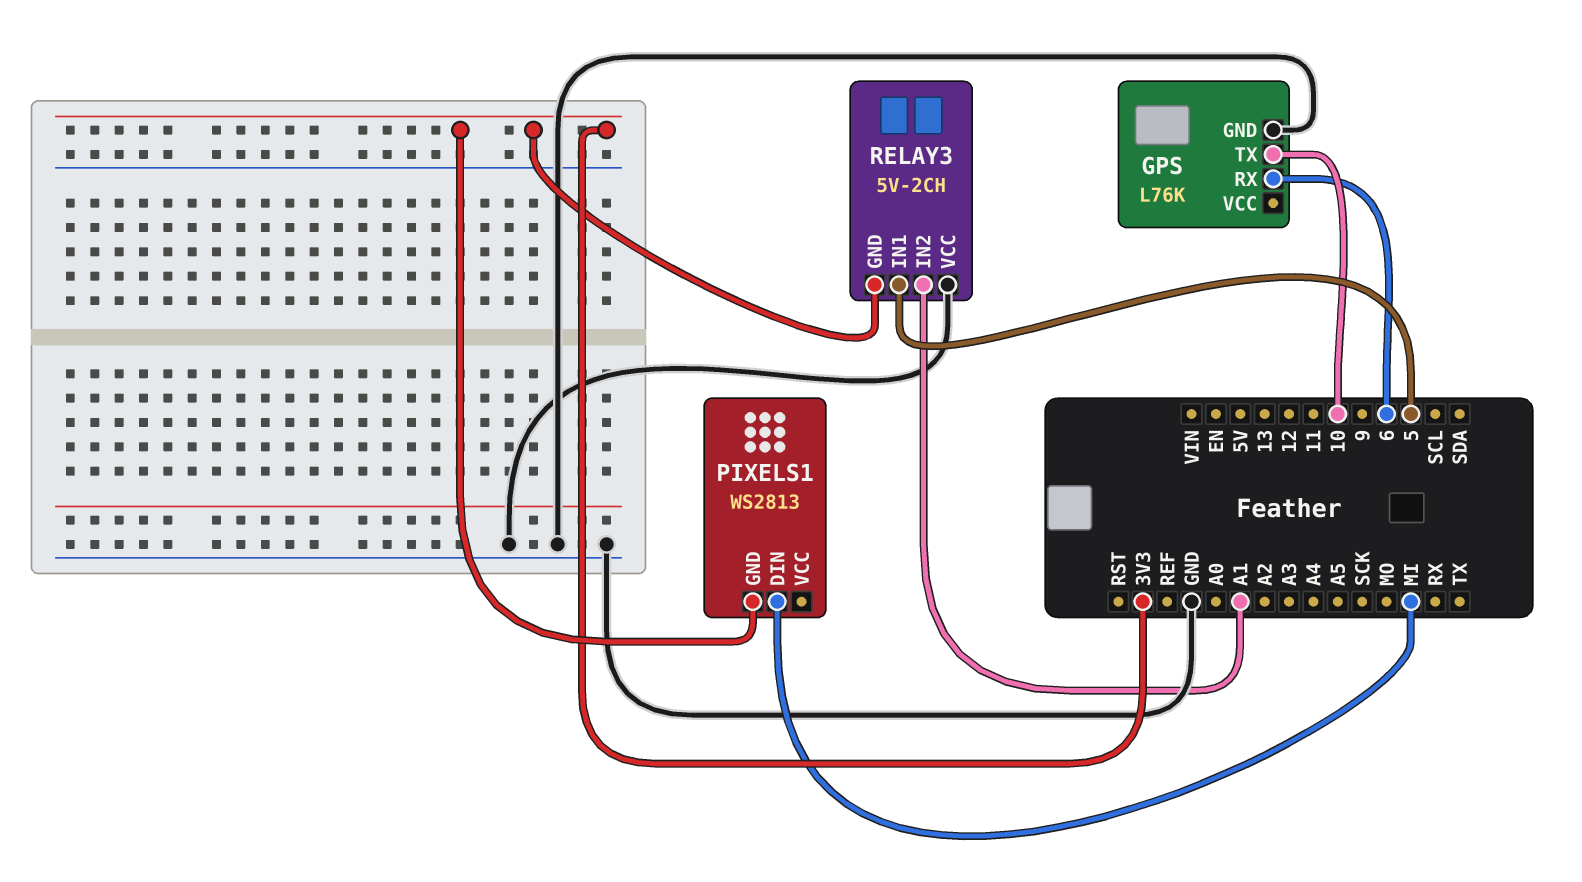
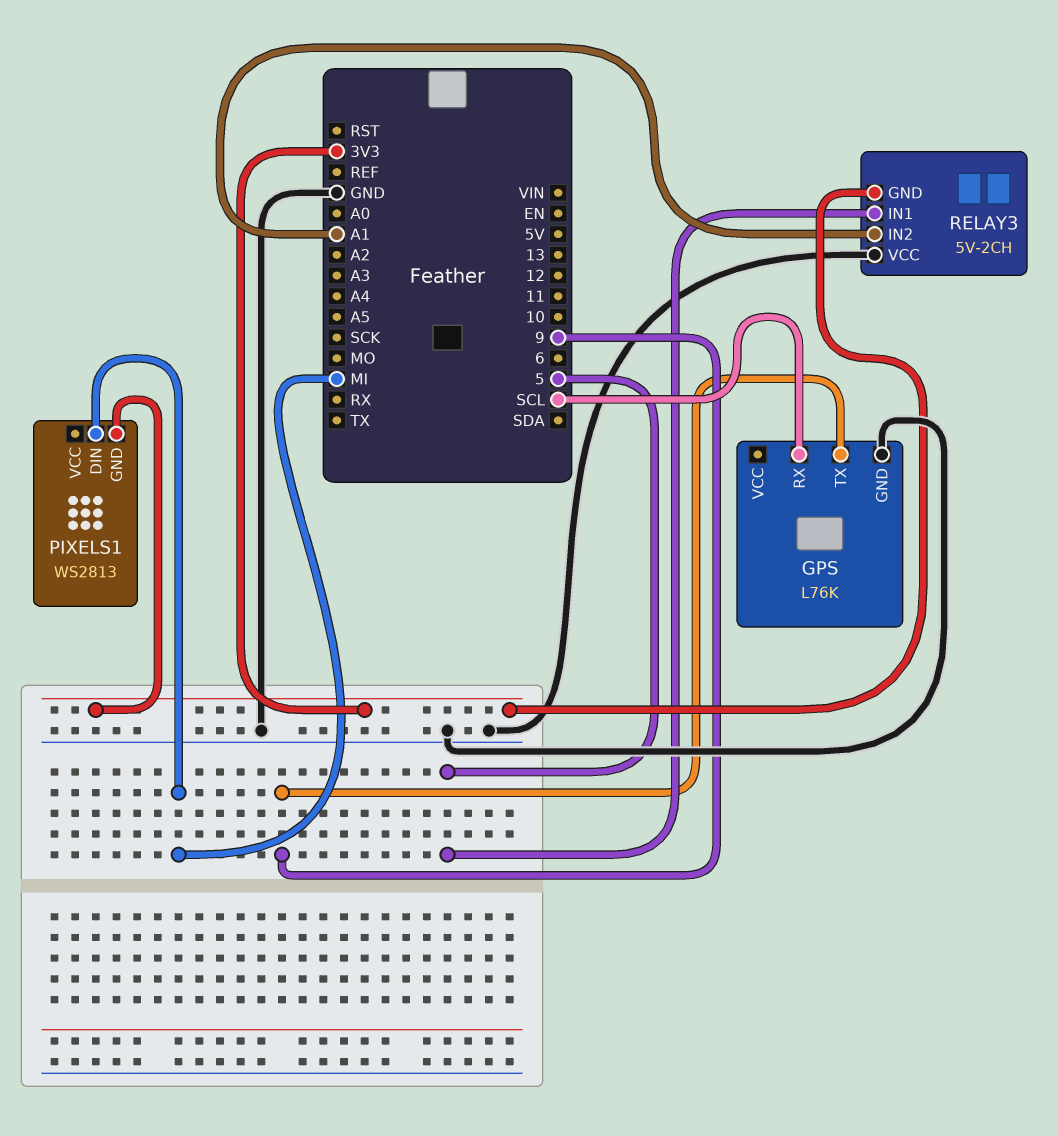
GPS pin RX: 6 -> SCL
GPS pin TX: 10 -> 9

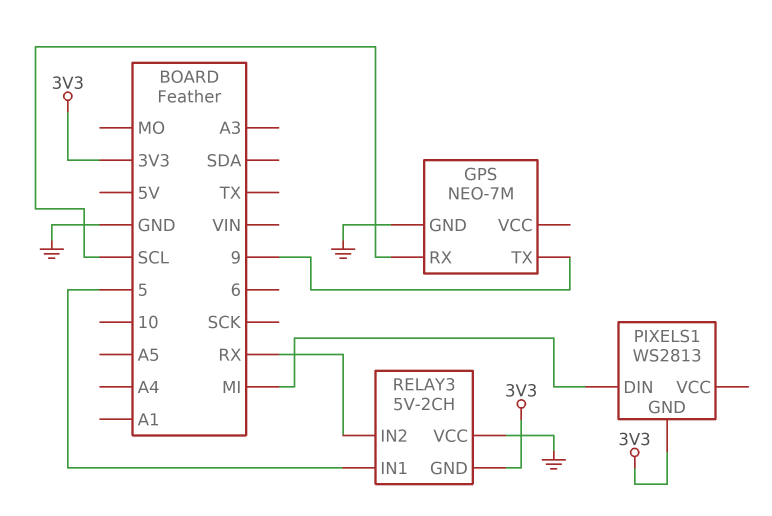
GPS: L76K -> NEO-7M
RELAY3 pin IN2: A1 -> RX

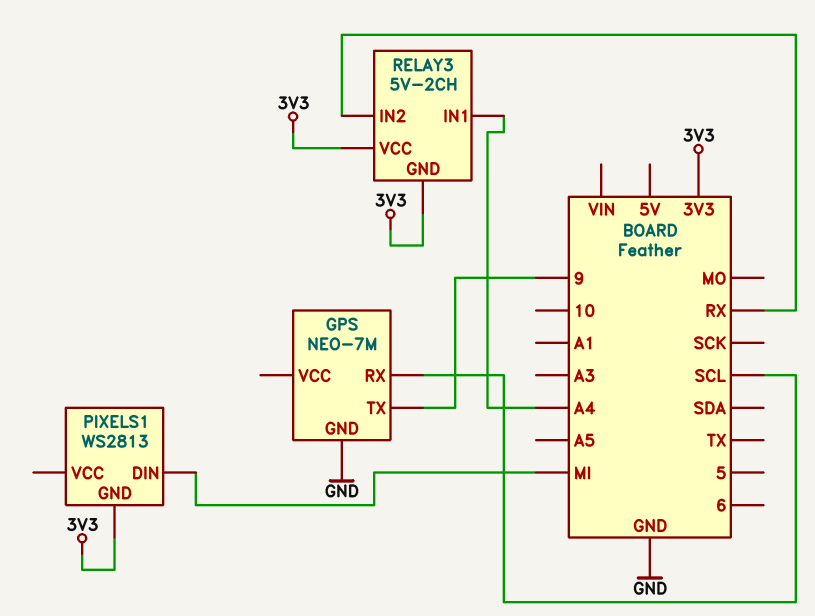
RELAY3 pin IN1: 5 -> A4
RELAY3 pin VCC: GND -> 3V3

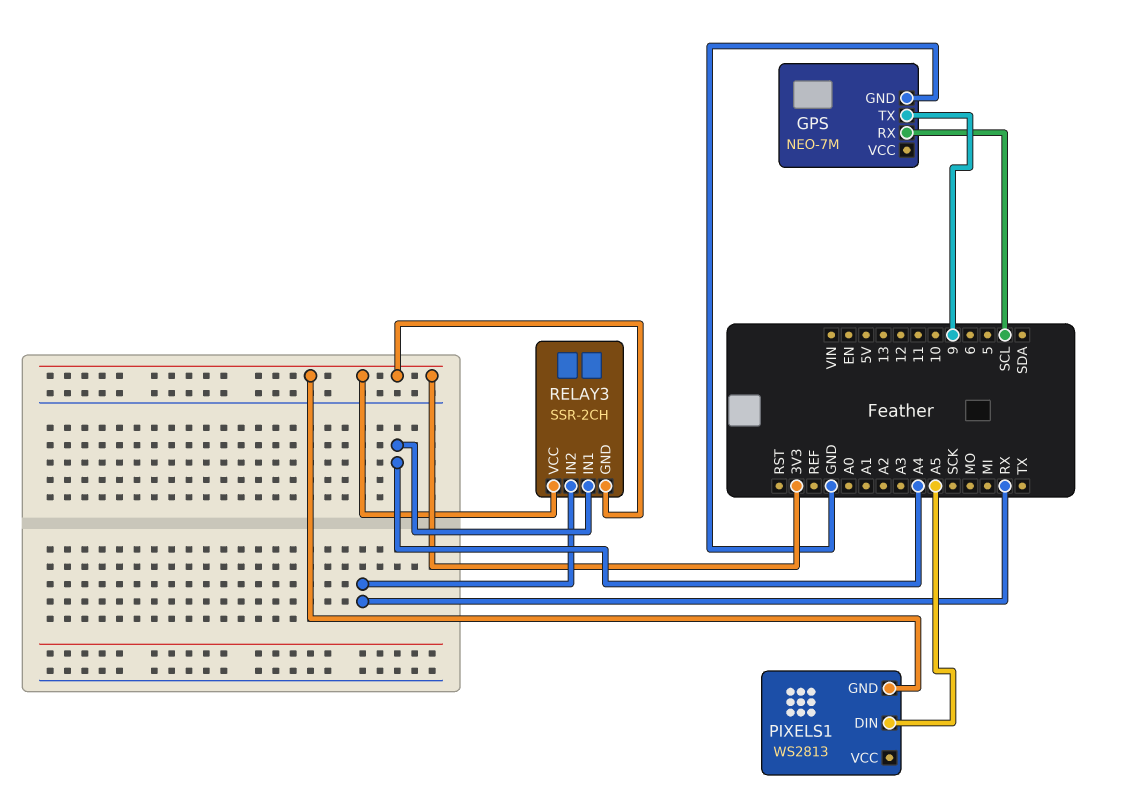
PIXELS1 pin DIN: MI -> A5
RELAY3: 5V-2CH -> SSR-2CH

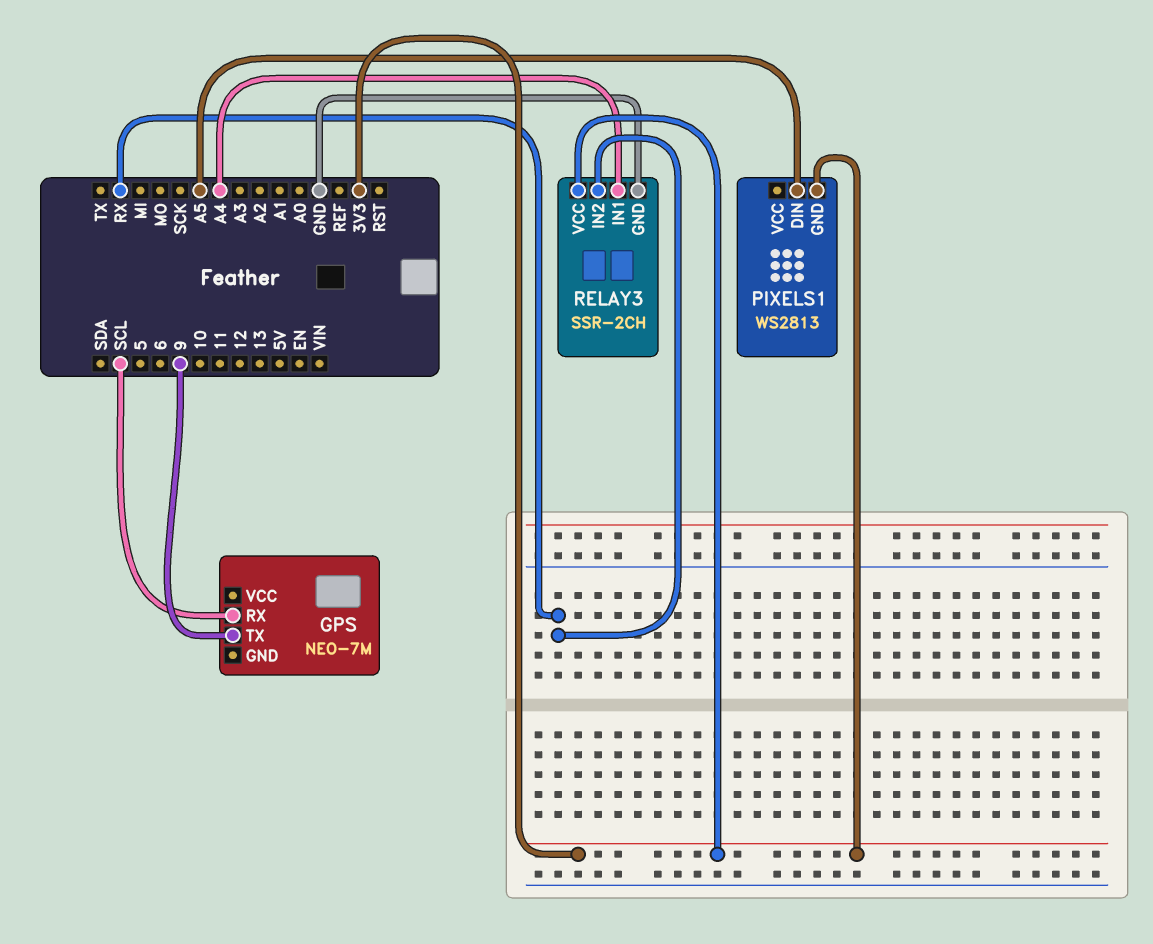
GPS pin GND: GND -> none
RELAY3 pin GND: 3V3 -> GND

